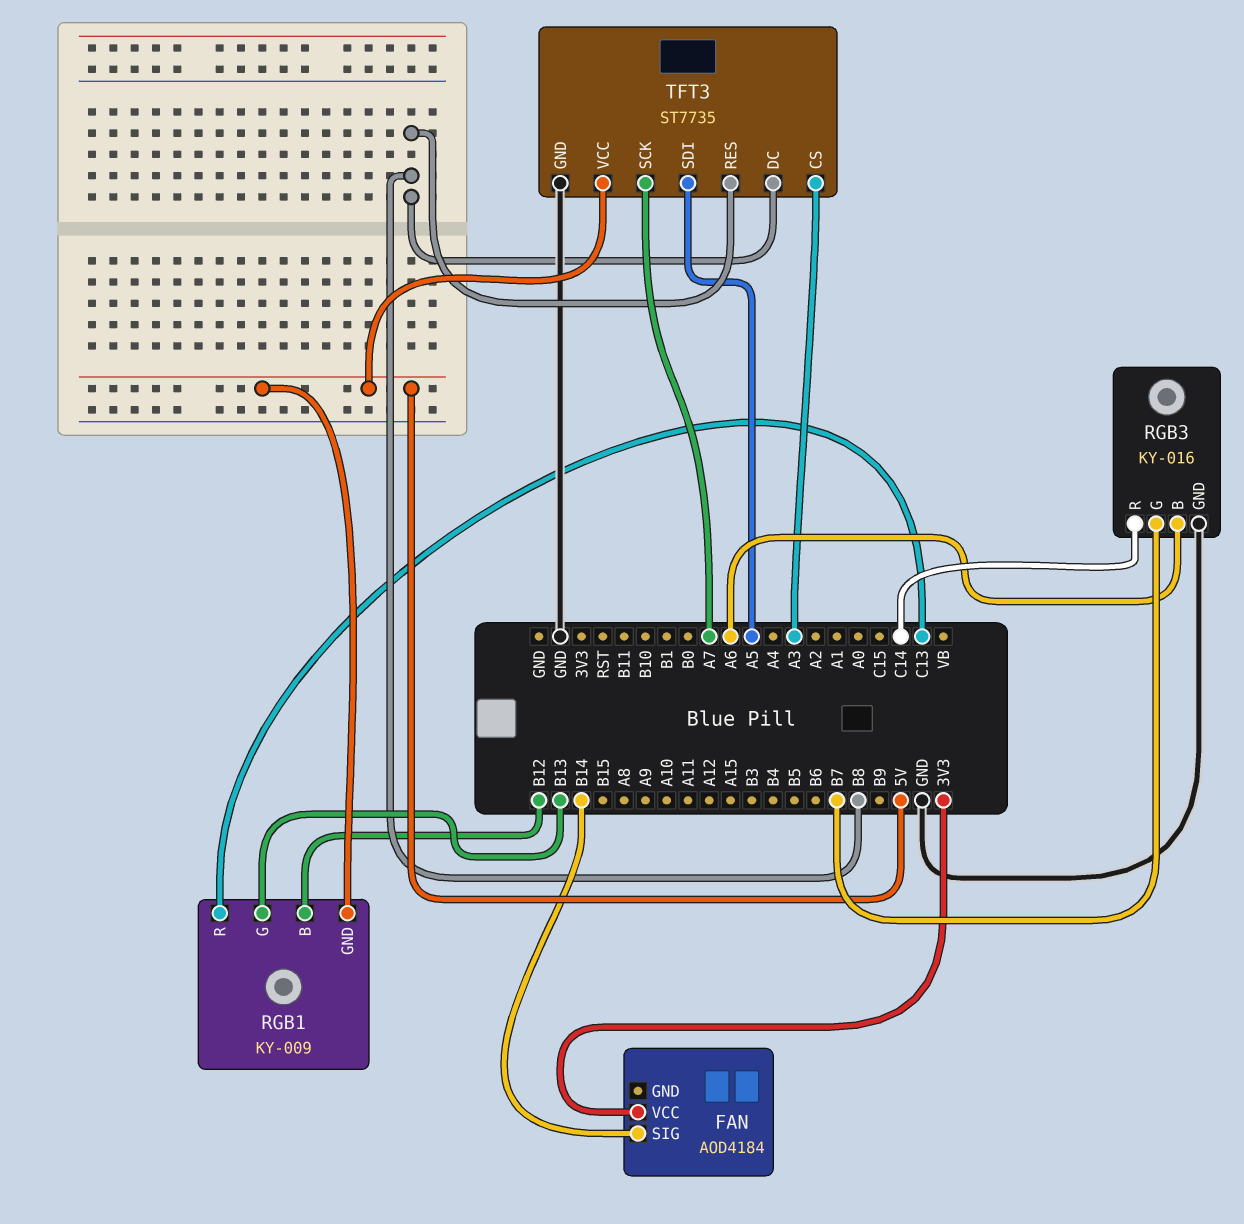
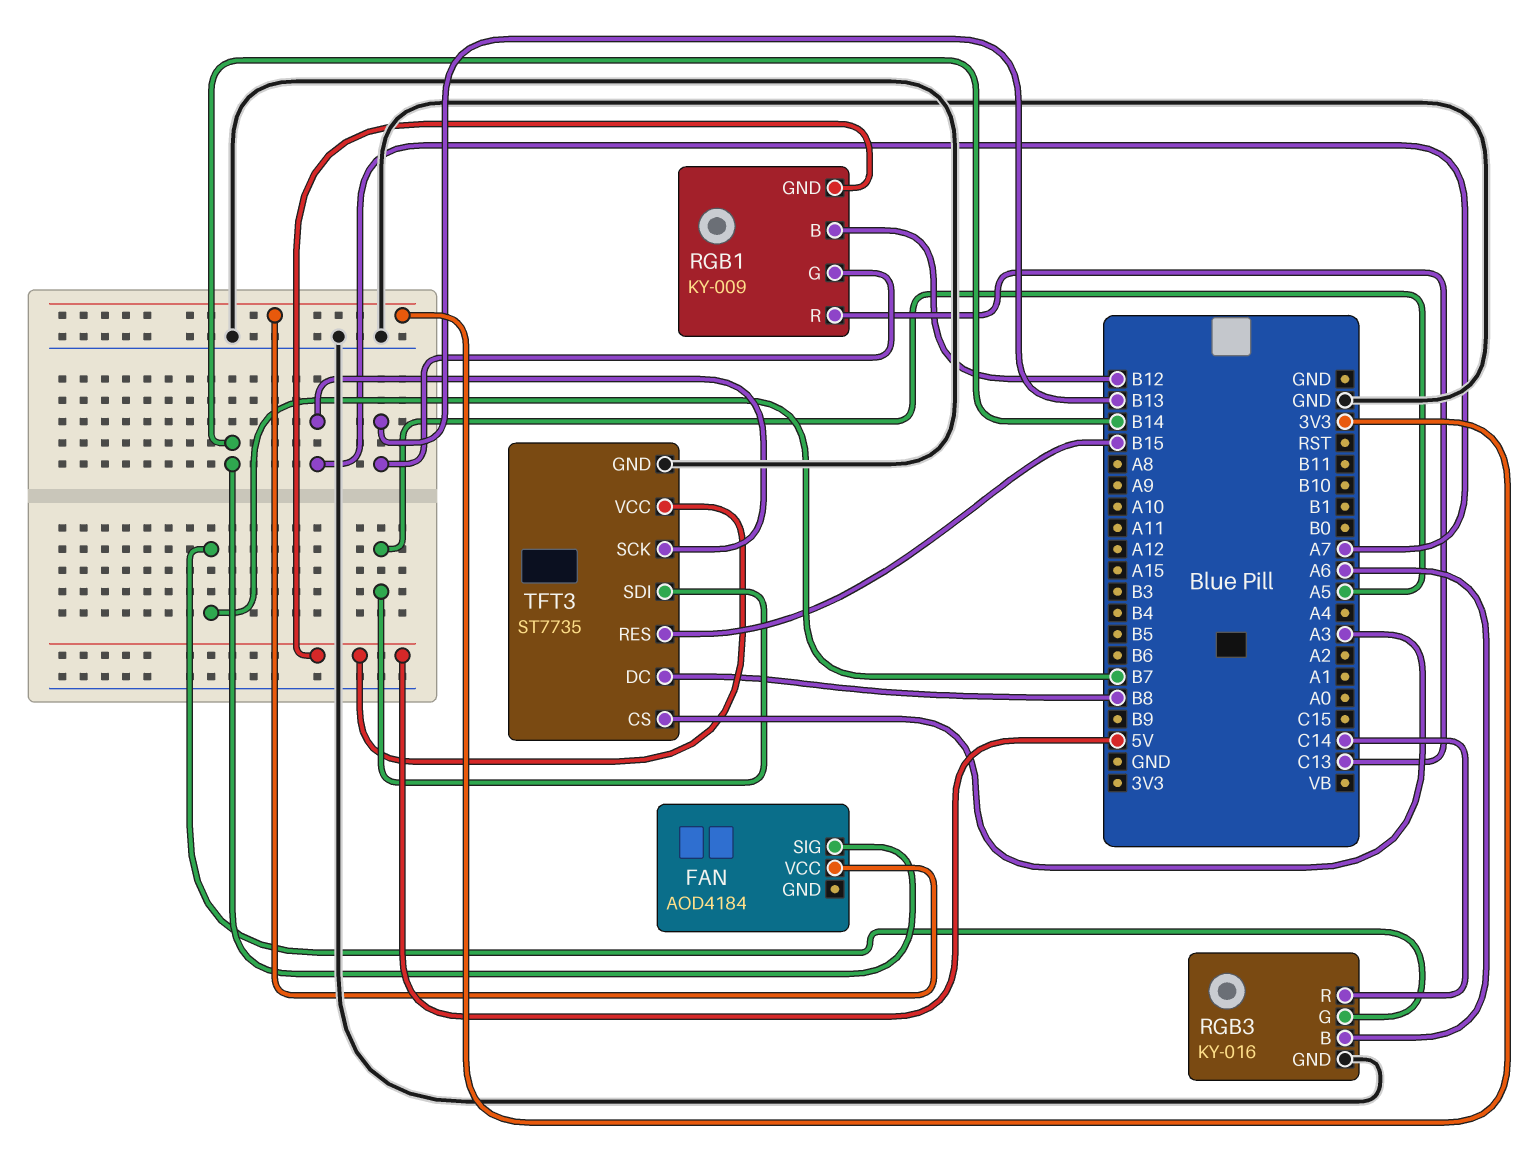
TFT3 pin RES: B8 -> B15

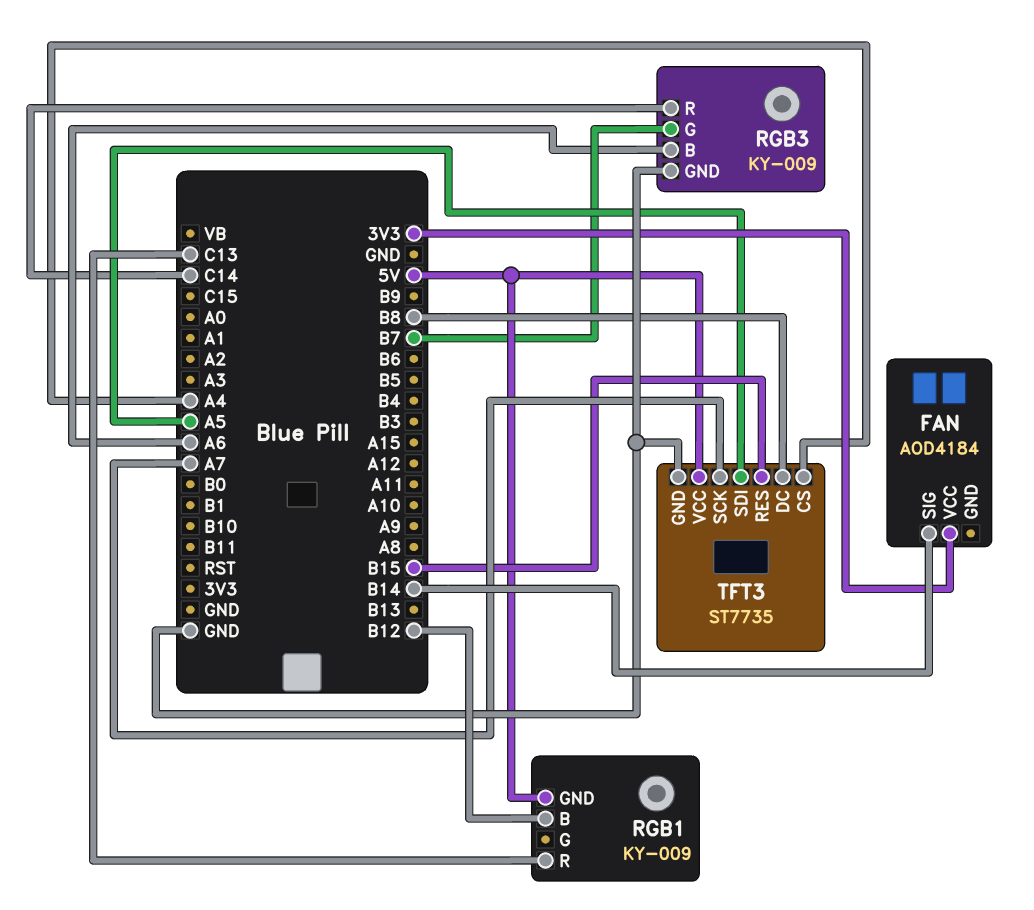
RGB1 pin G: B13 -> none
RGB3: KY-016 -> KY-009
TFT3 pin CS: A3 -> A4

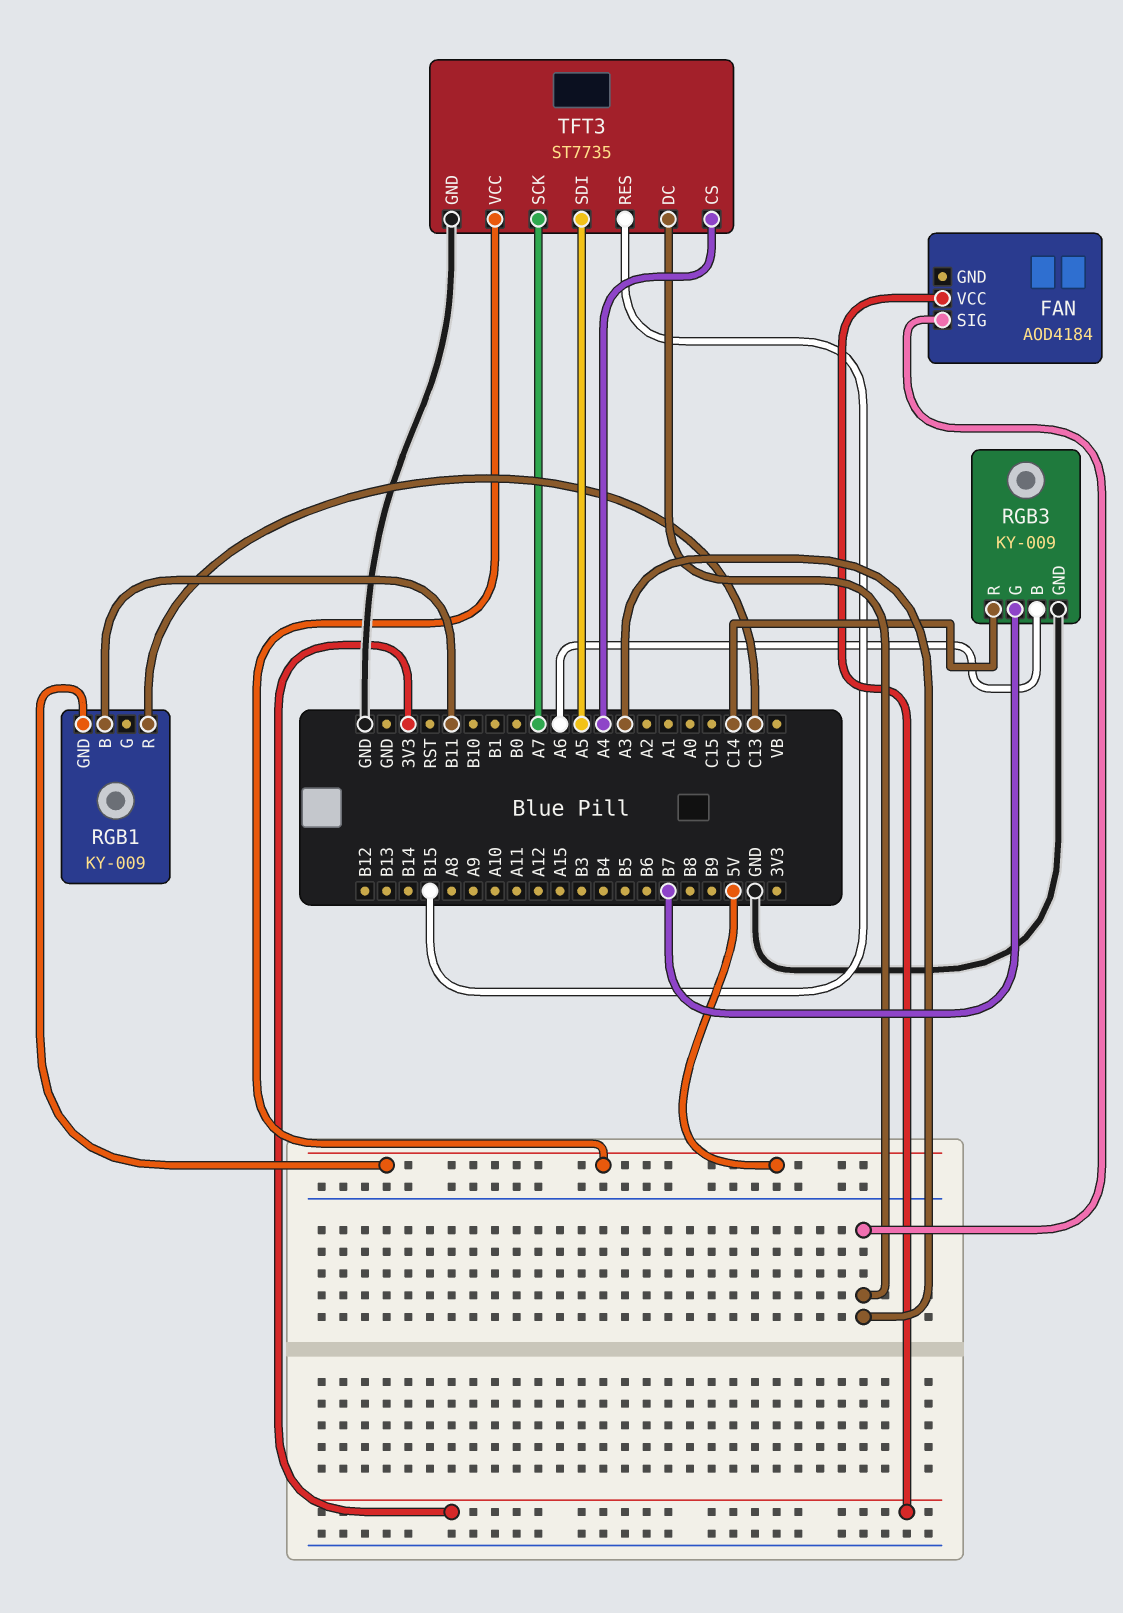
FAN pin SIG: B14 -> A3
RGB1 pin B: B12 -> B11
TFT3 pin DC: B8 -> A3

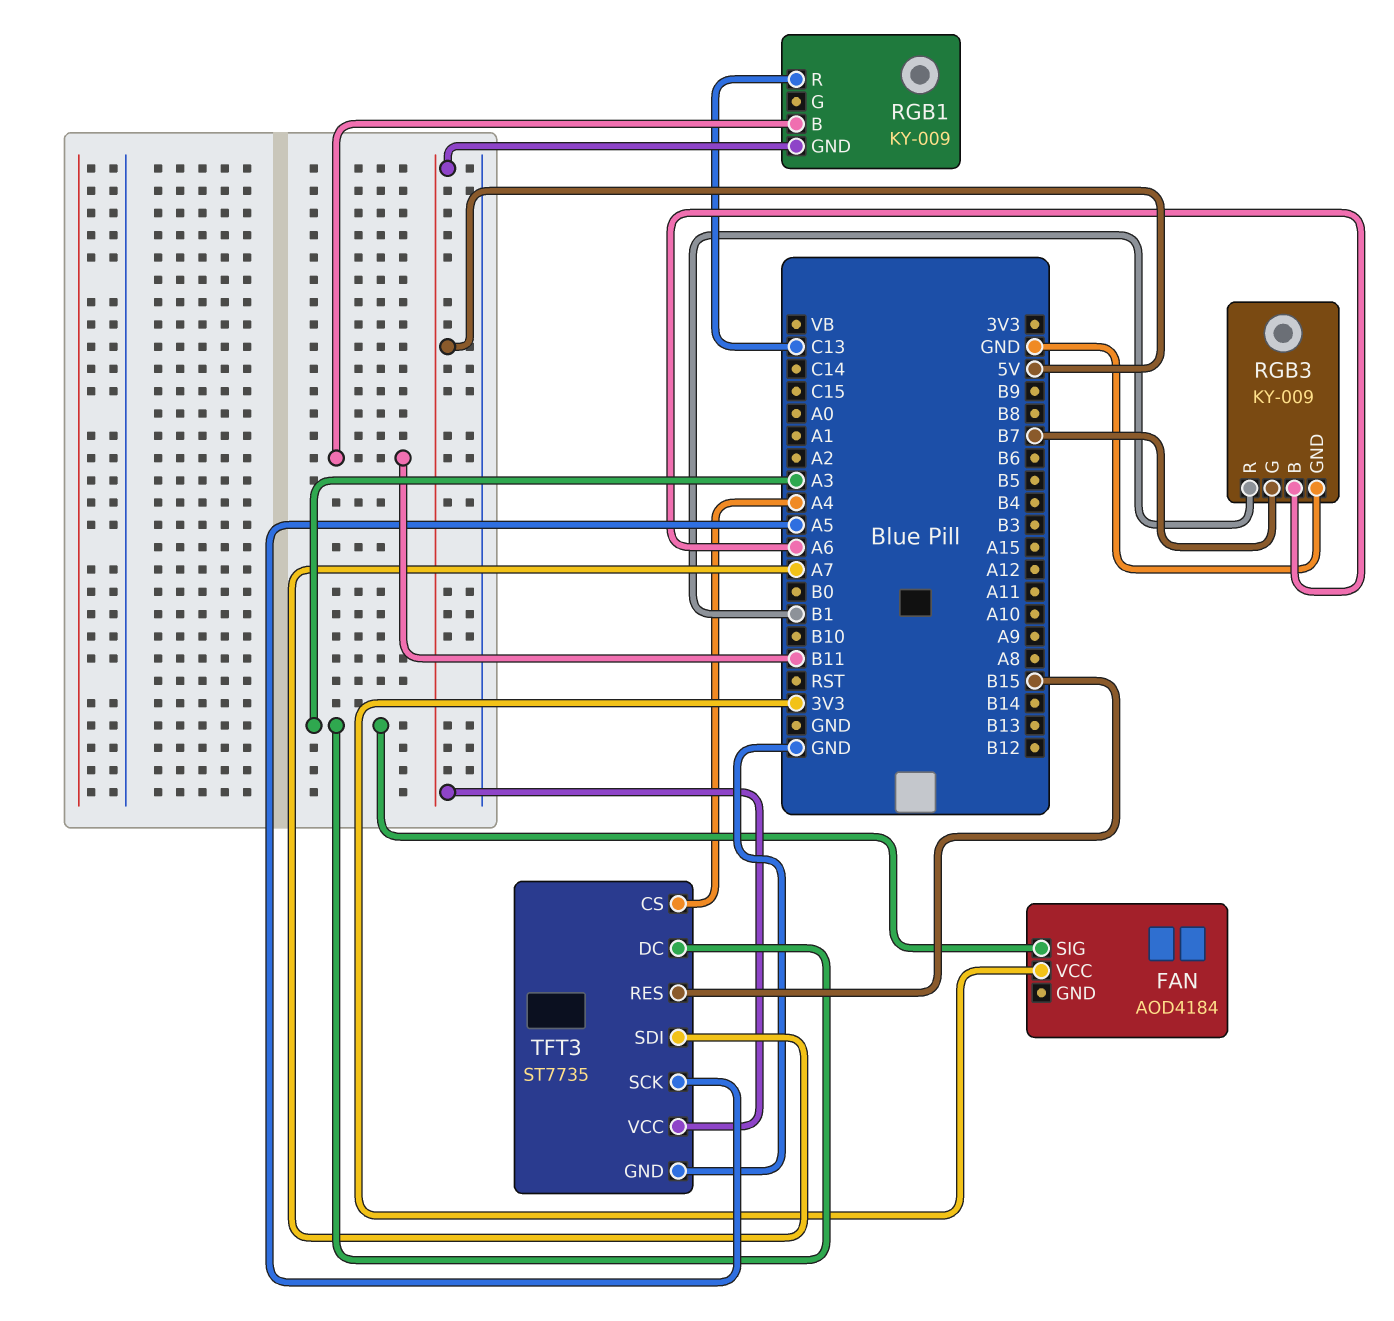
RGB3 pin R: C14 -> B1
TFT3 pin SCK: A7 -> A5
TFT3 pin SDI: A5 -> A7

